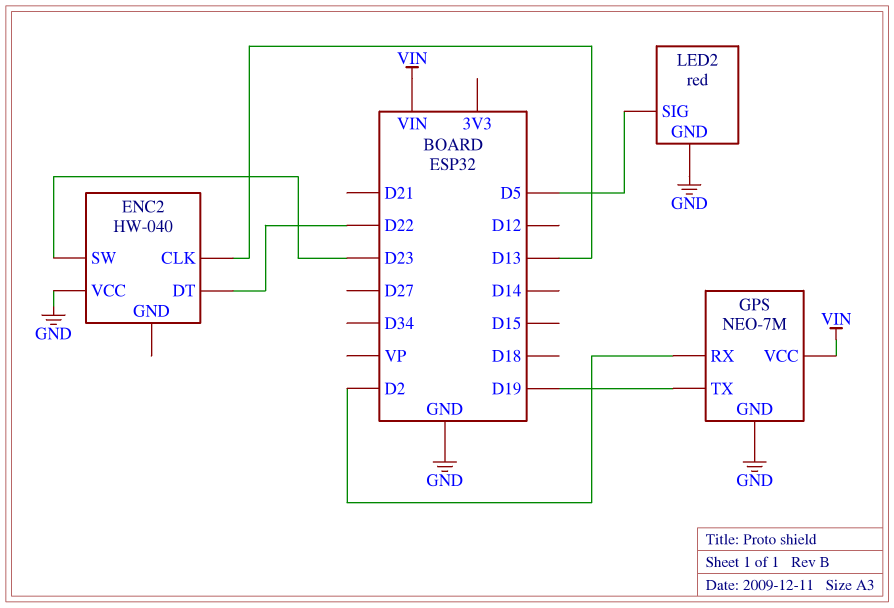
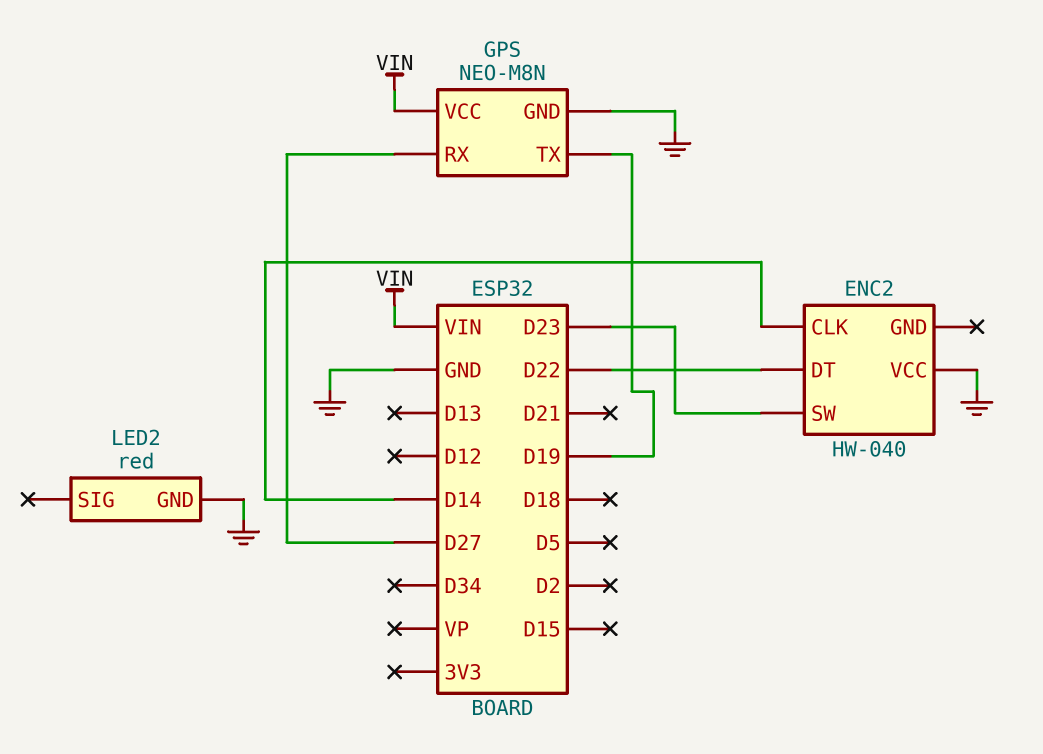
ENC2 pin CLK: D13 -> D14
GPS: NEO-7M -> NEO-M8N
GPS pin RX: D2 -> D27
LED2 pin SIG: D5 -> none

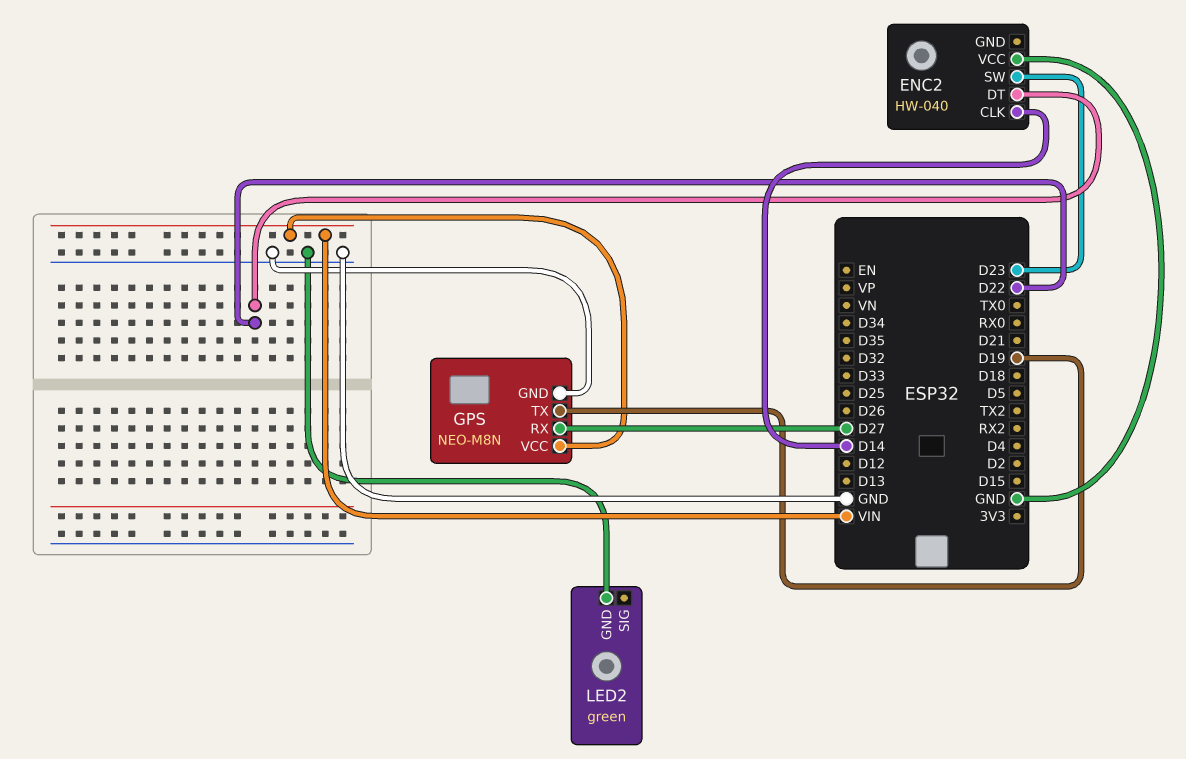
LED2: red -> green

